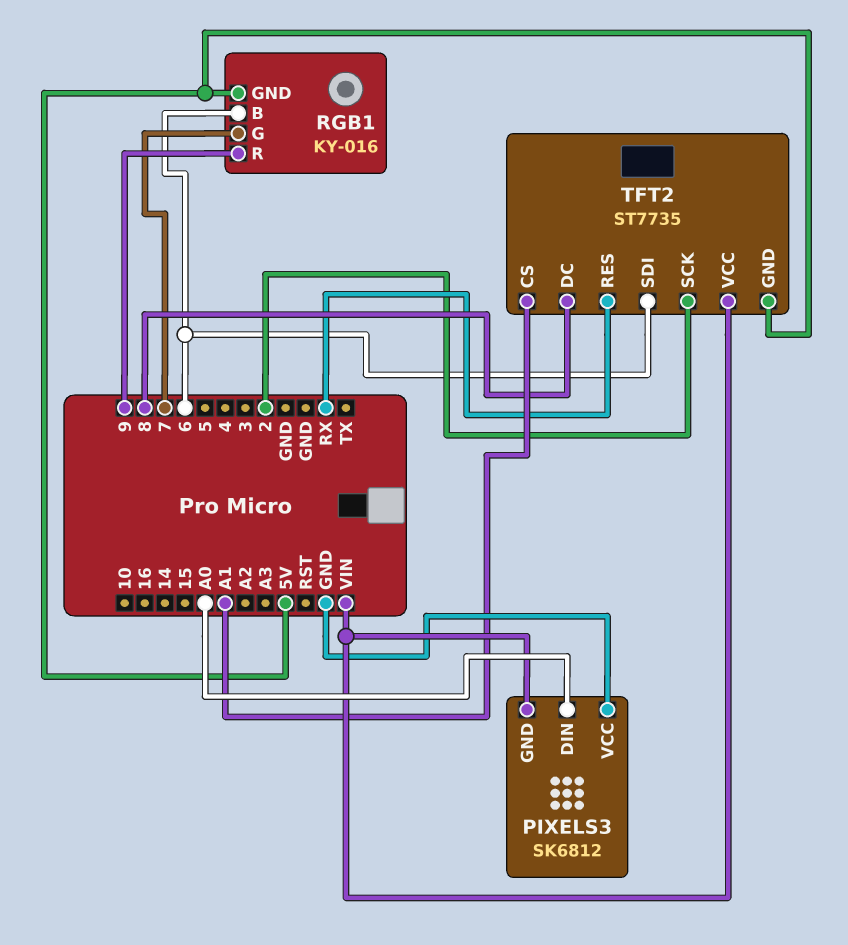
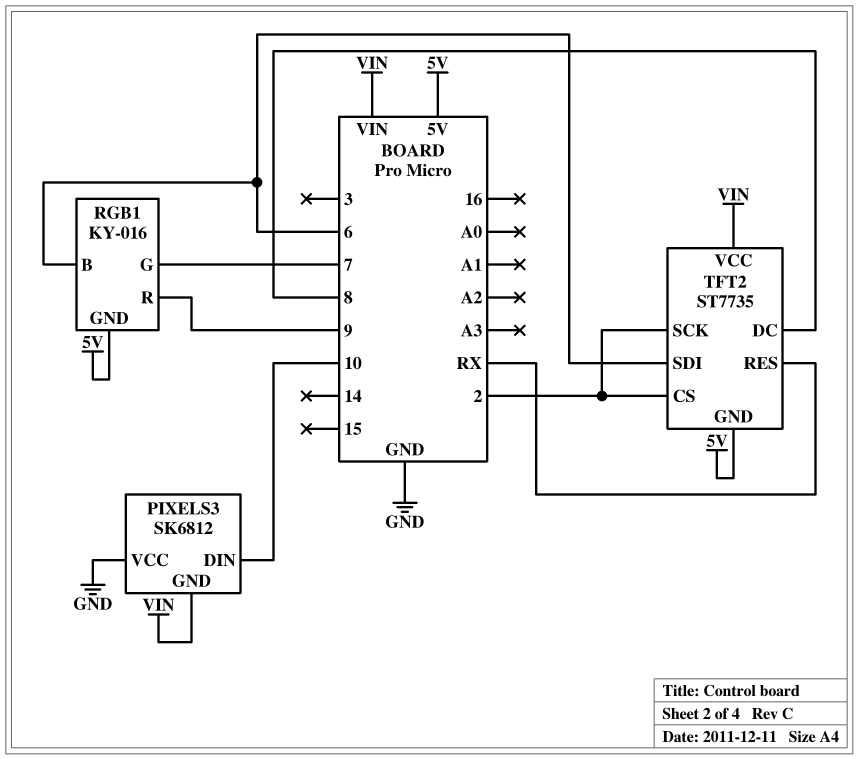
PIXELS3 pin DIN: A0 -> 10
TFT2 pin CS: A1 -> 2

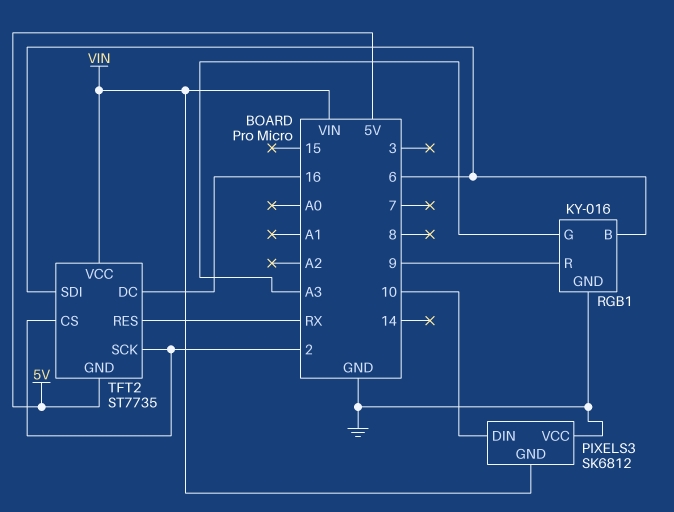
RGB1 pin G: 7 -> A3
RGB1 pin GND: 5V -> GND
TFT2 pin DC: 8 -> 16

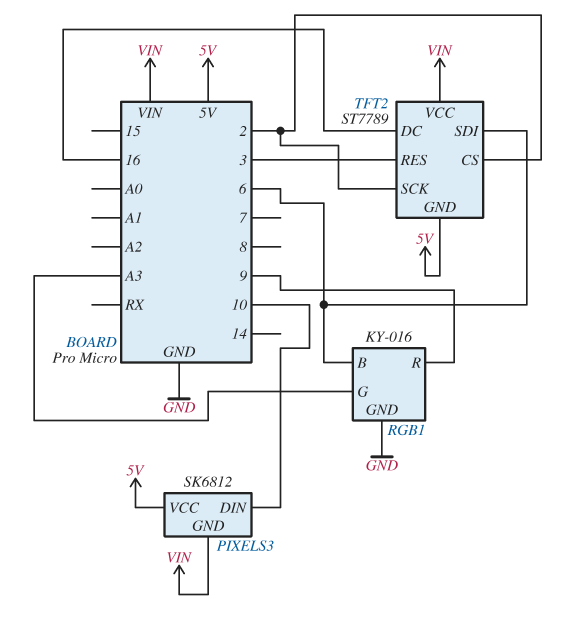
PIXELS3 pin VCC: GND -> 5V
TFT2: ST7735 -> ST7789
TFT2 pin RES: RX -> 3

